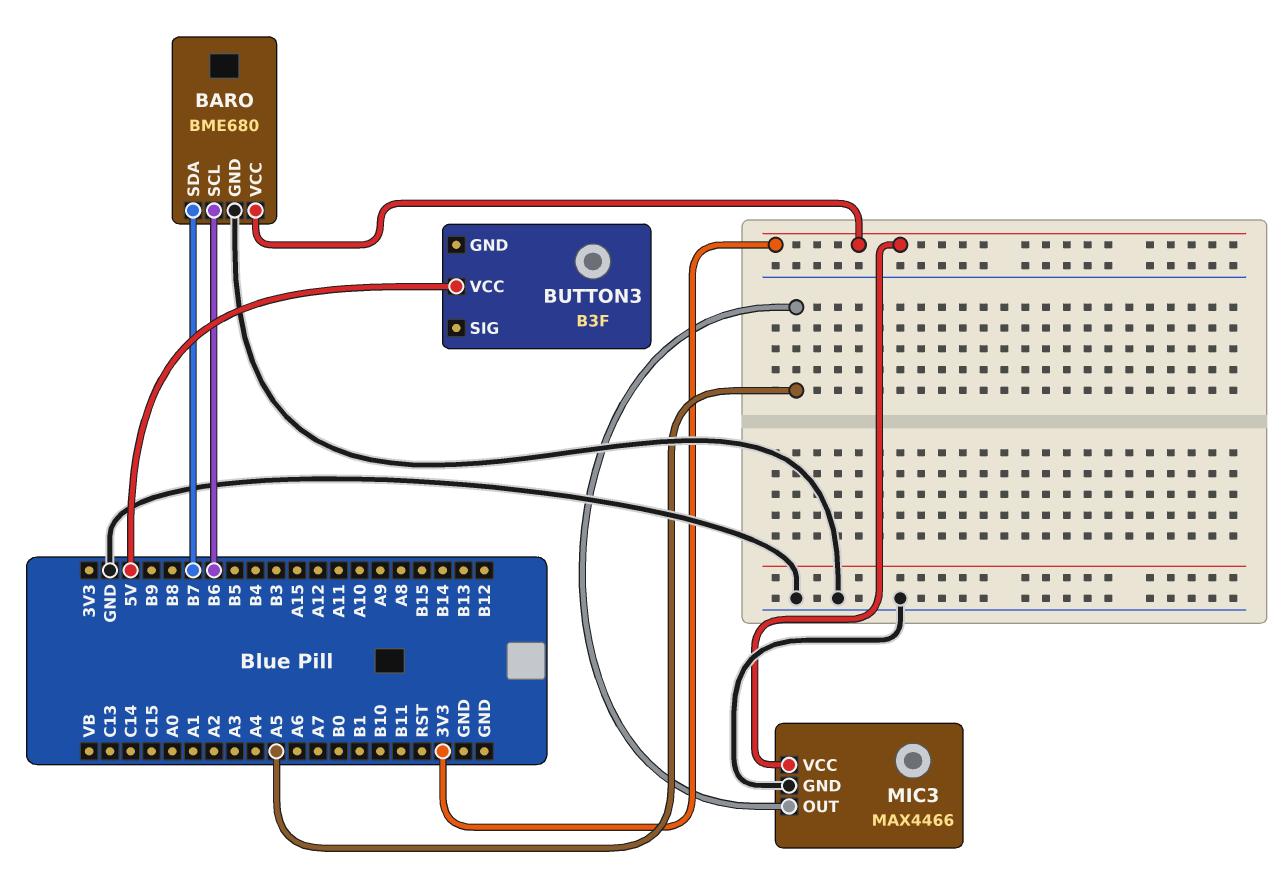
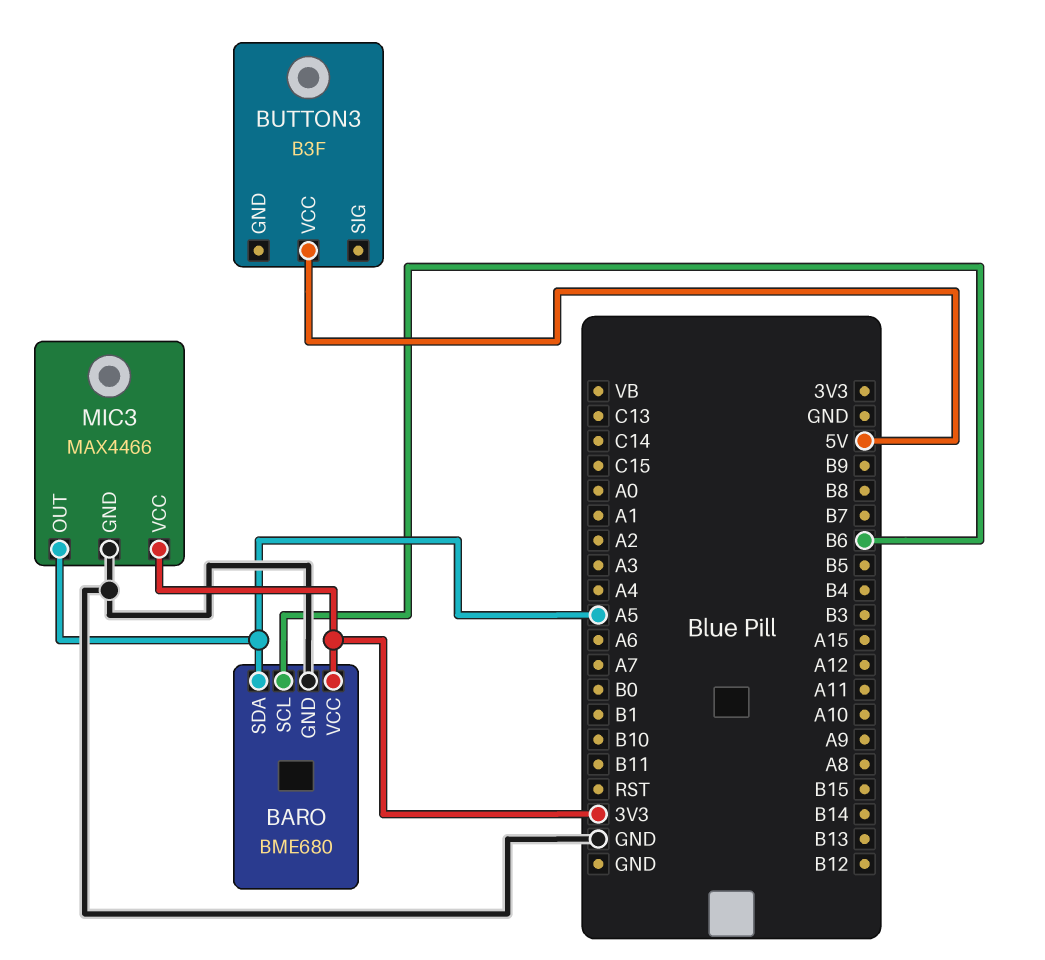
BARO pin SDA: B7 -> A5

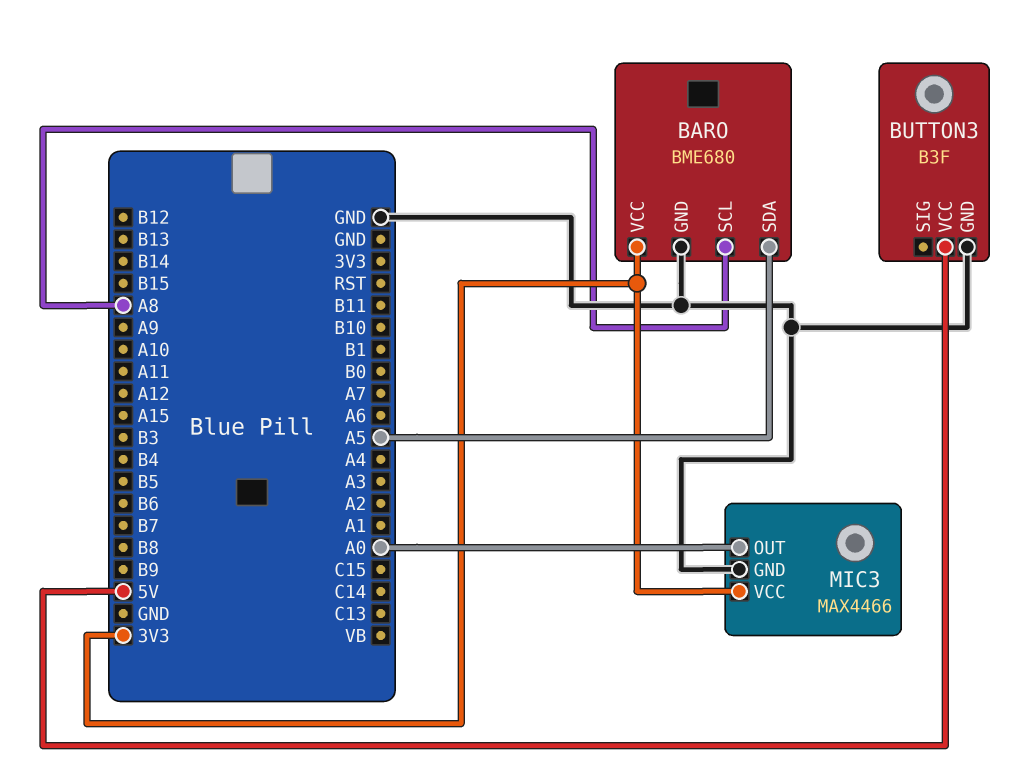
BARO pin SCL: B6 -> A8
BUTTON3 pin GND: none -> GND
MIC3 pin OUT: A5 -> A0

